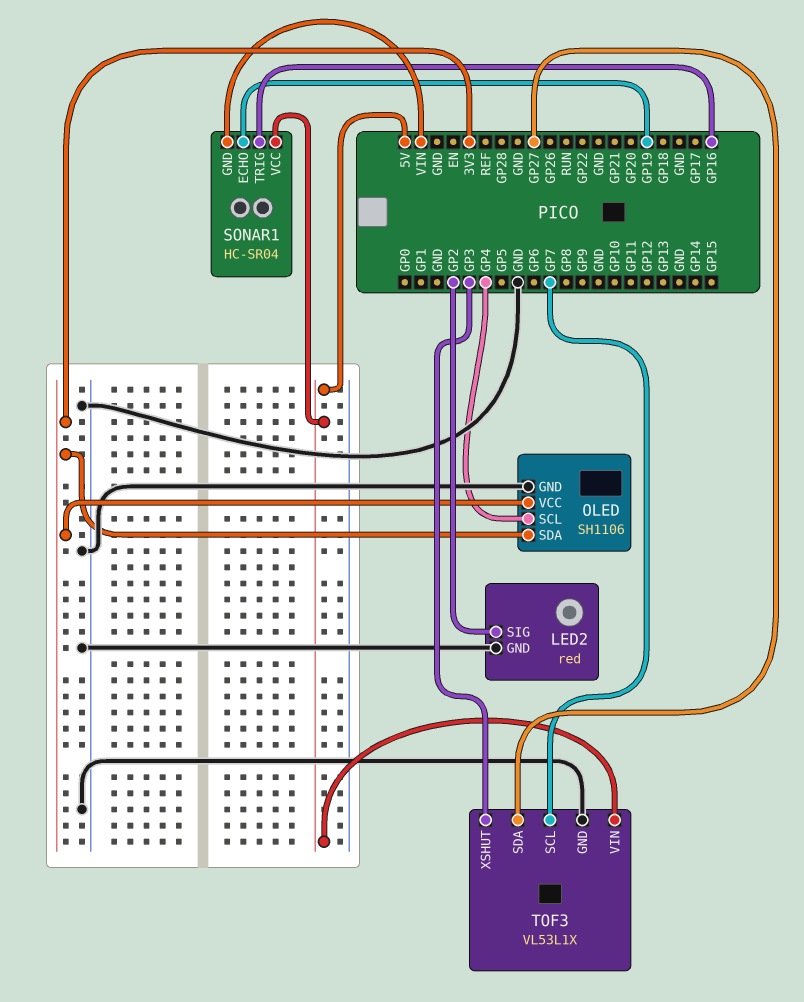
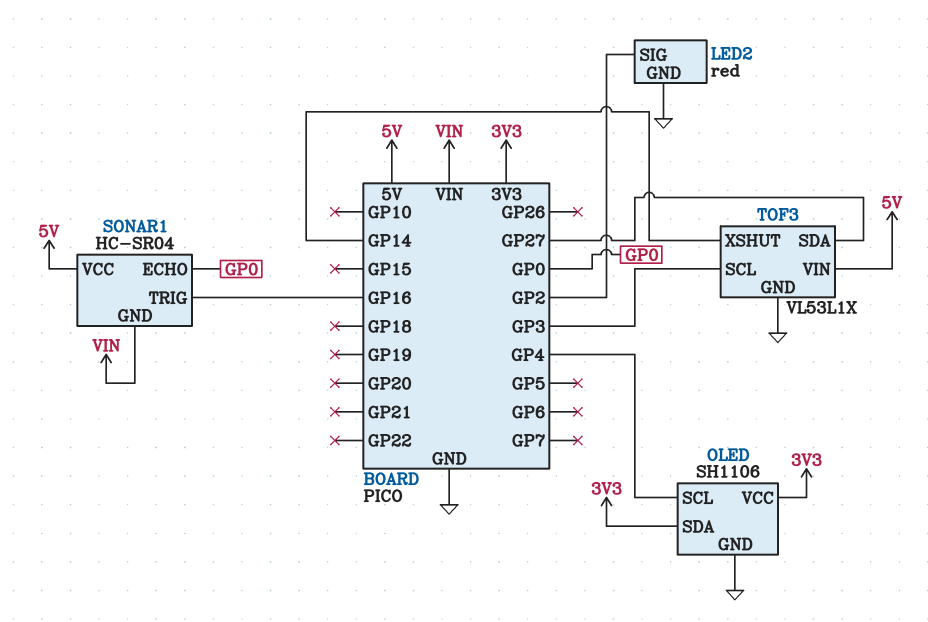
SONAR1 pin ECHO: GP19 -> GP0
TOF3 pin SCL: GP7 -> GP3
TOF3 pin XSHUT: GP3 -> GP14

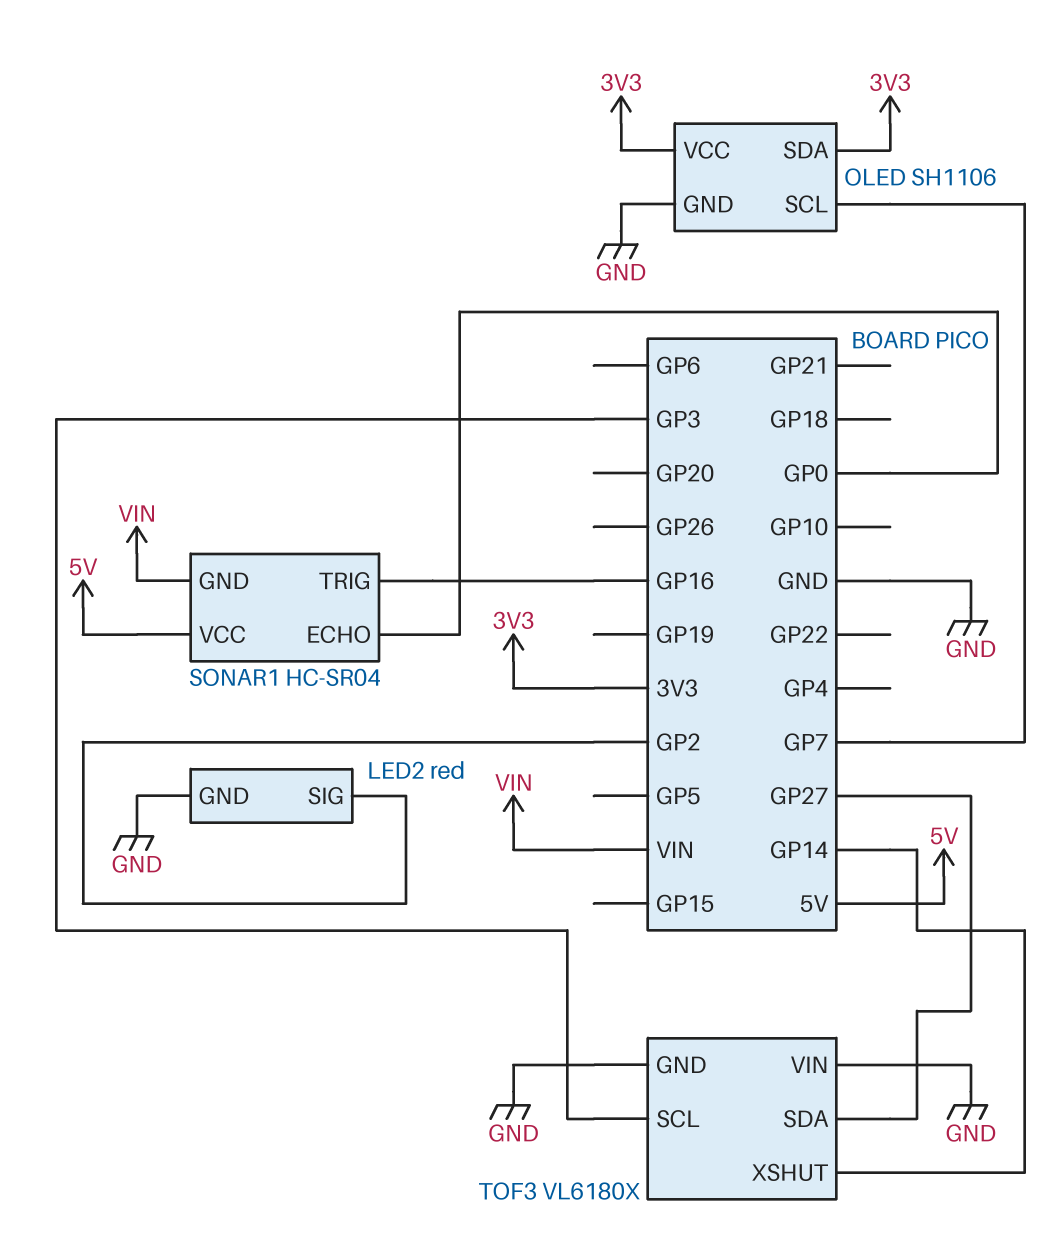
OLED pin SCL: GP4 -> GP7
TOF3: VL53L1X -> VL6180X
TOF3 pin VIN: 5V -> GND

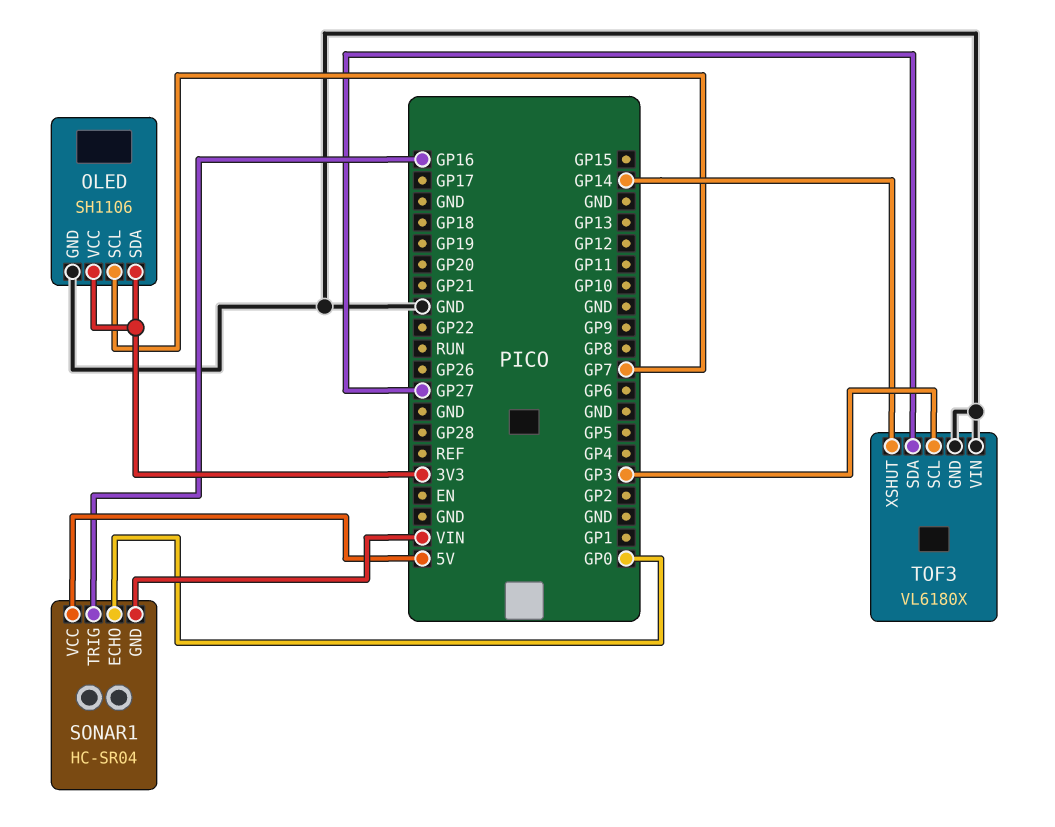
LED2: red -> none
LED2 pin GND: GND -> none
LED2 pin SIG: GP2 -> none

